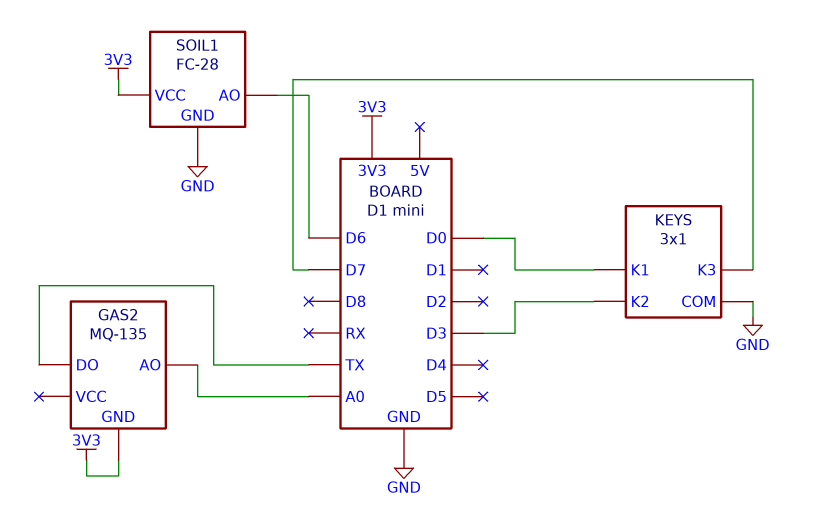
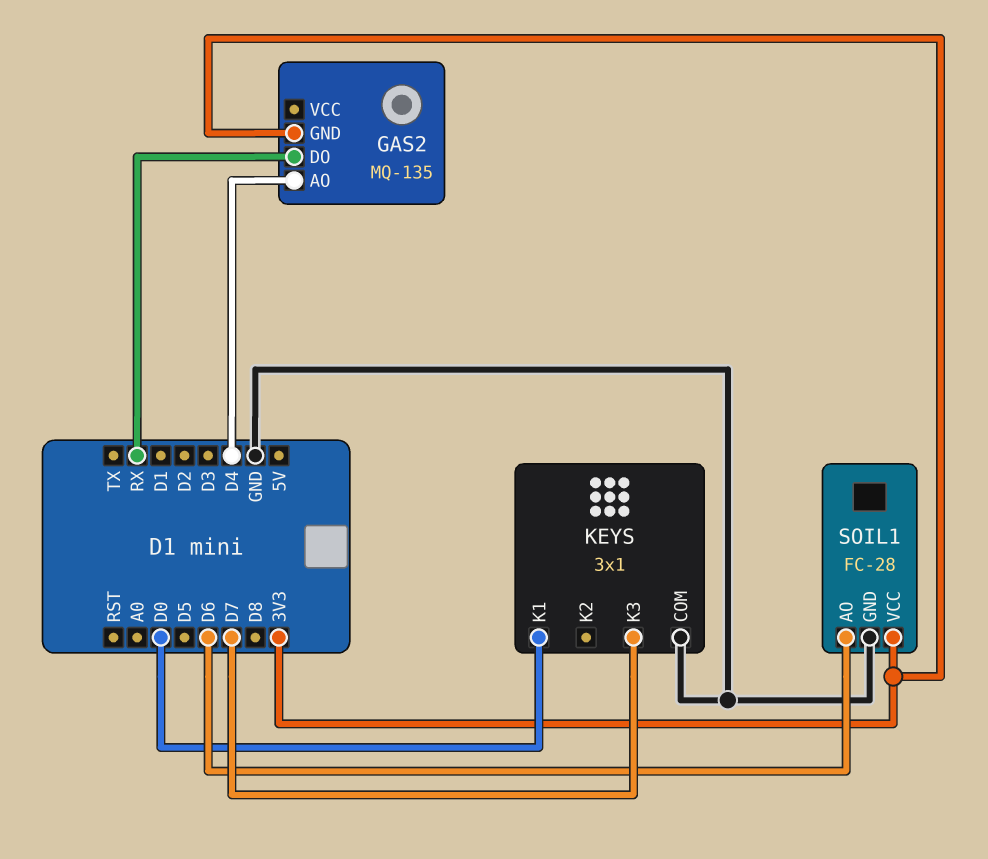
GAS2 pin AO: A0 -> D4
GAS2 pin DO: TX -> RX
KEYS pin K2: D3 -> none

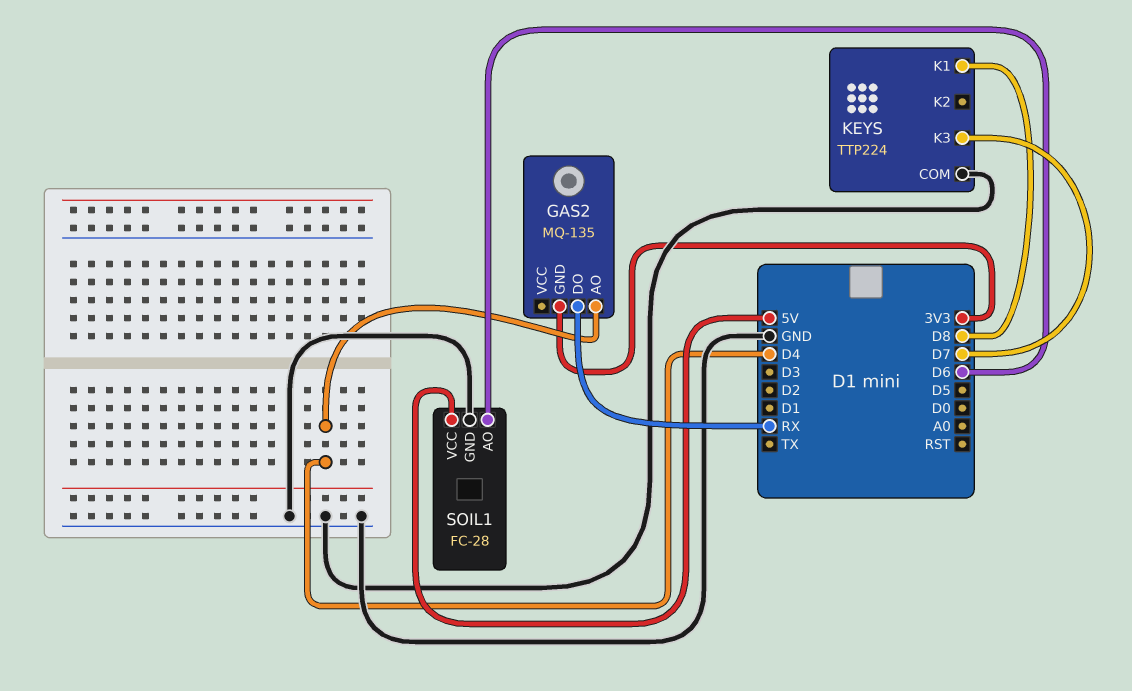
KEYS: 3x1 -> TTP224
KEYS pin K1: D0 -> D8
SOIL1 pin VCC: 3V3 -> 5V

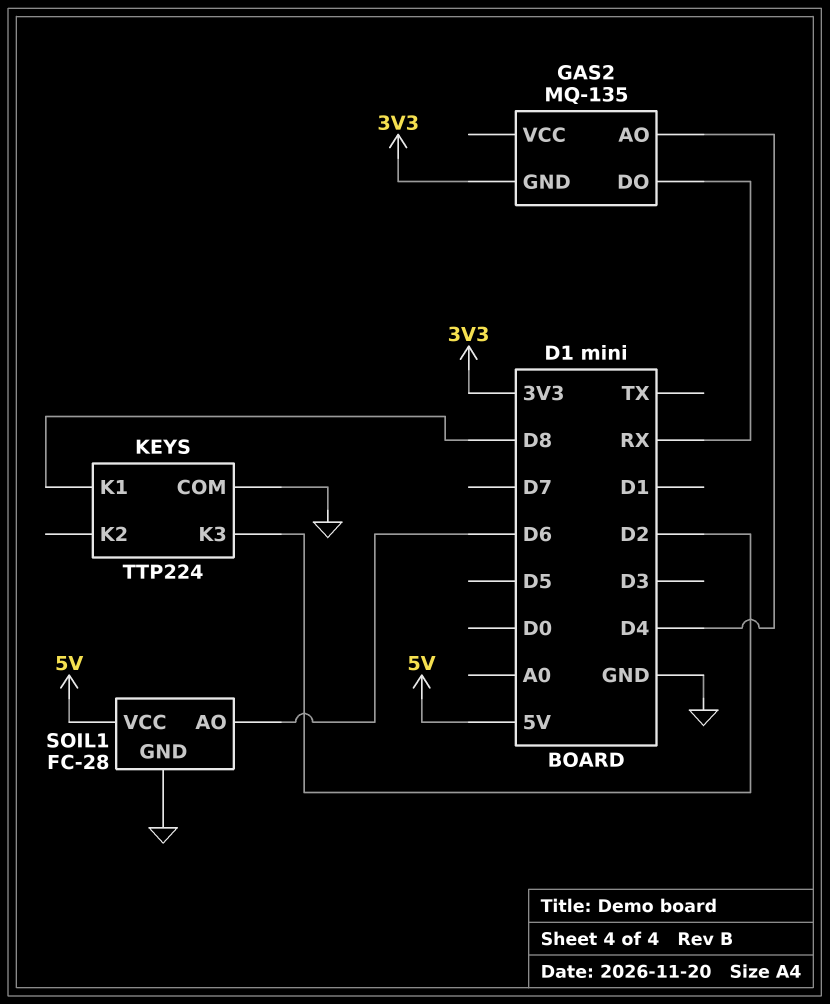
KEYS pin K3: D7 -> D2

